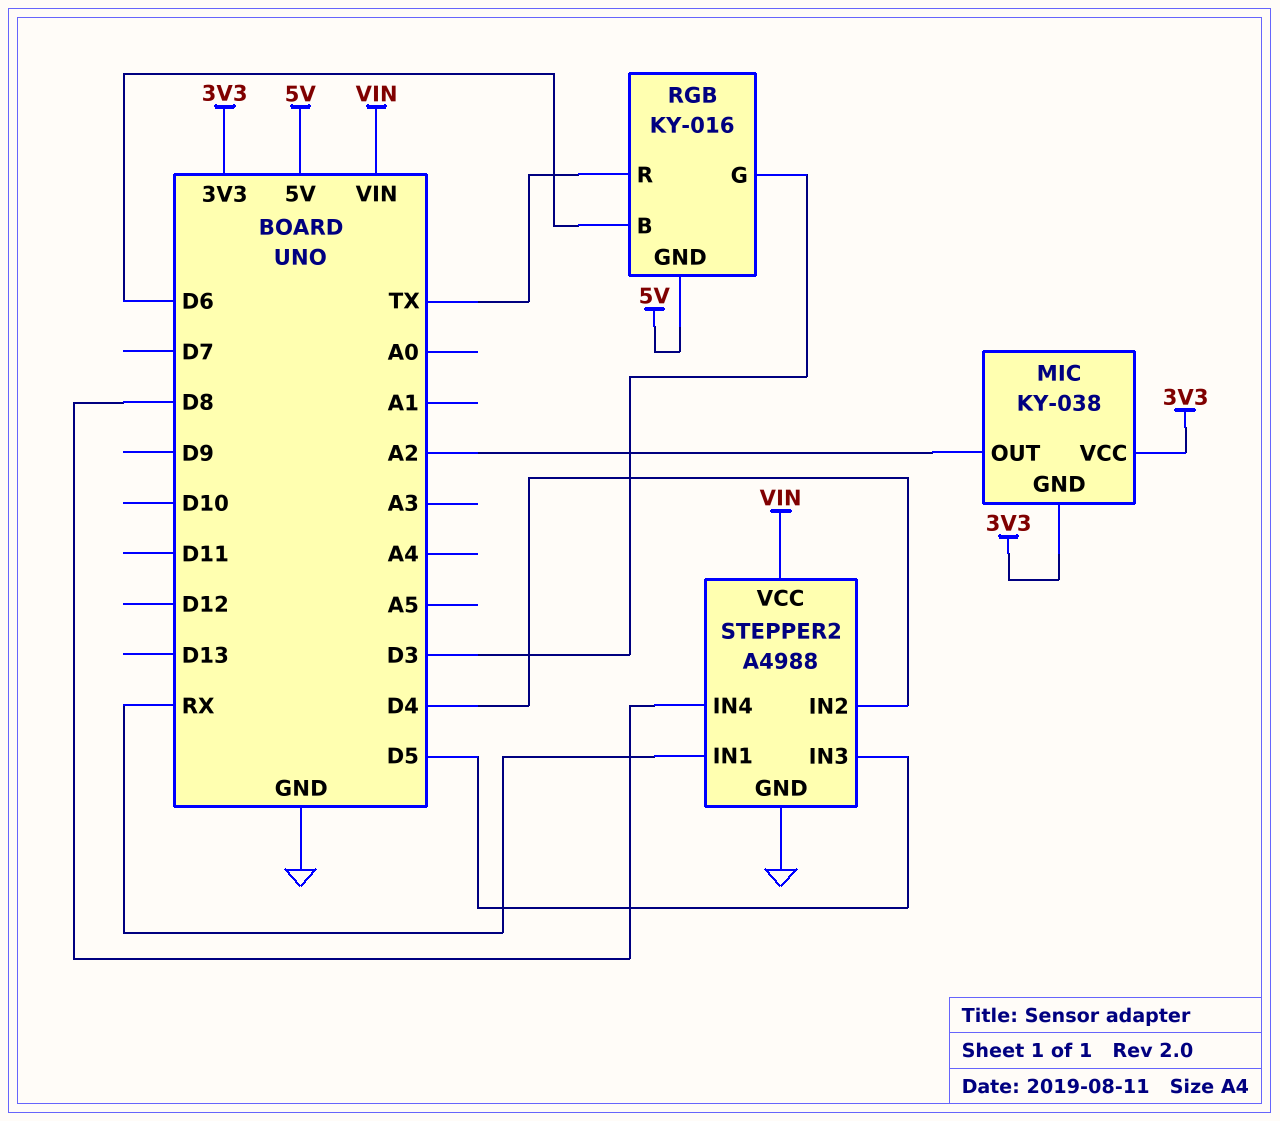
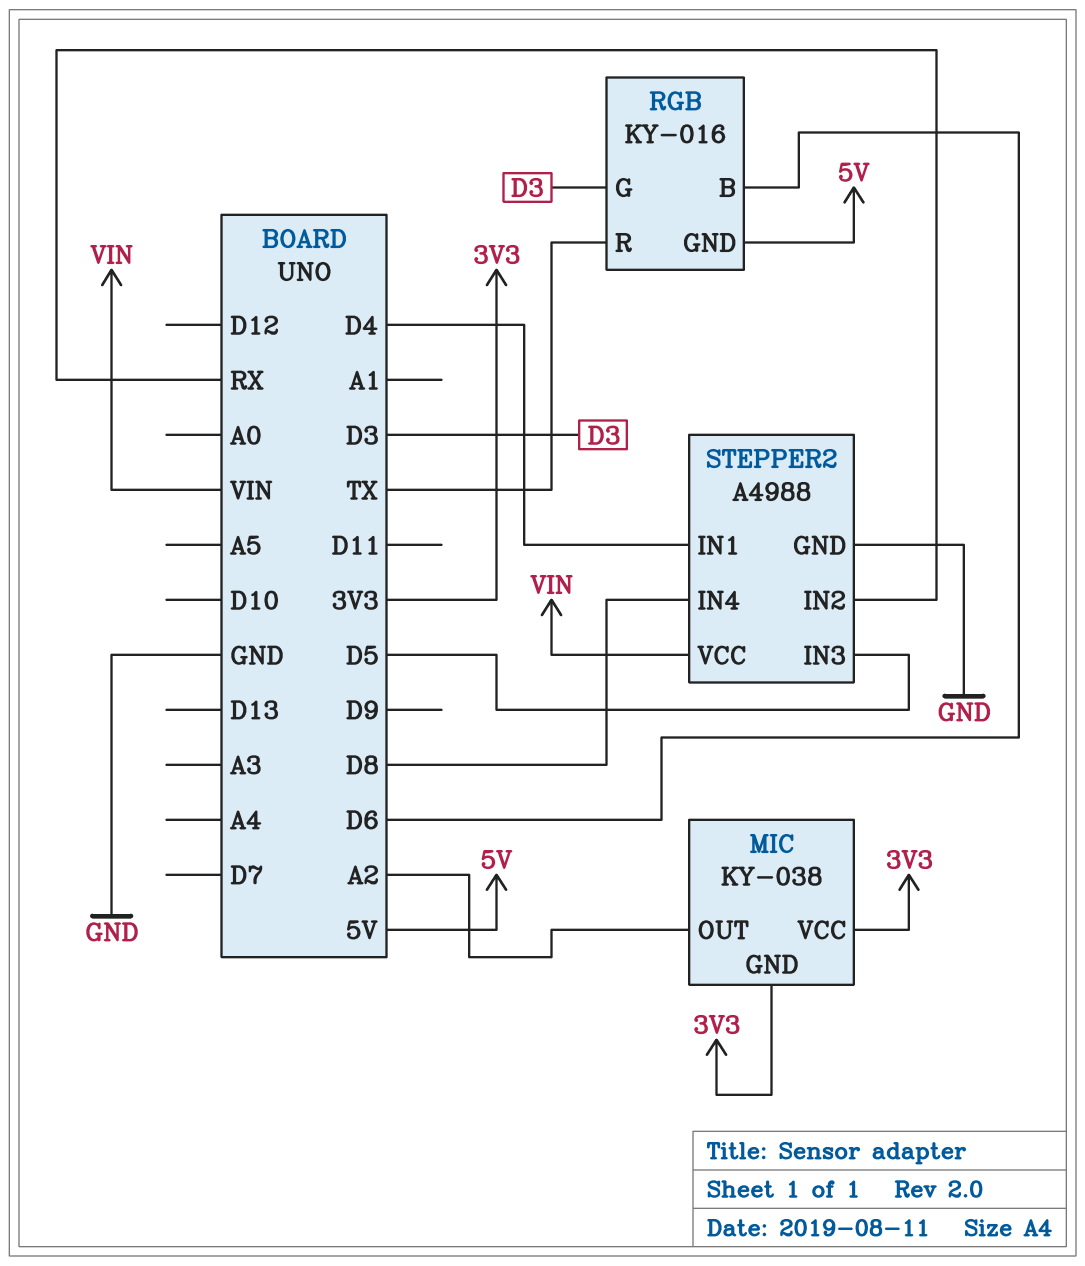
STEPPER2 pin IN1: RX -> D4
STEPPER2 pin IN2: D4 -> RX

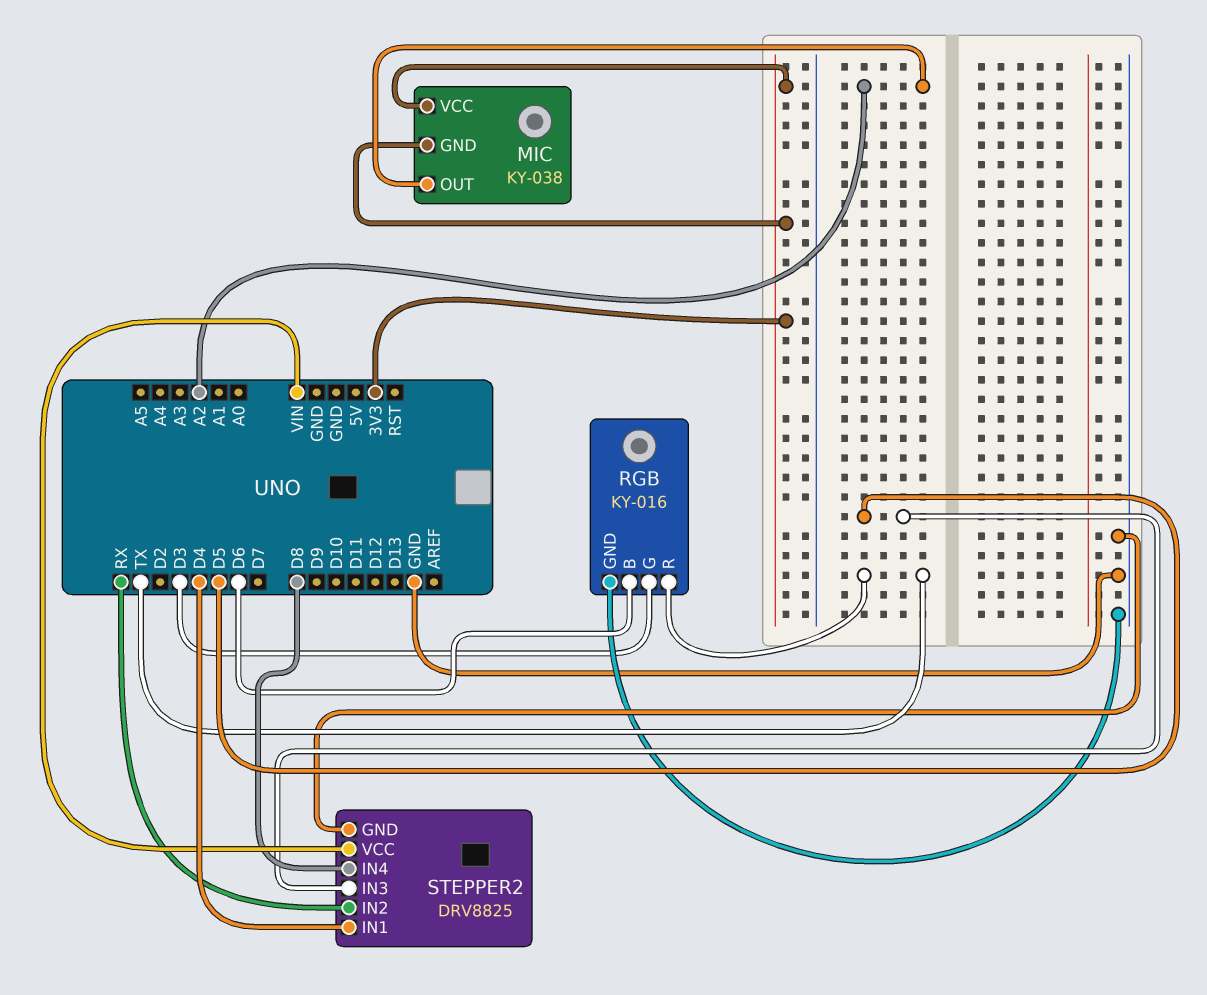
RGB pin GND: 5V -> GND
STEPPER2: A4988 -> DRV8825

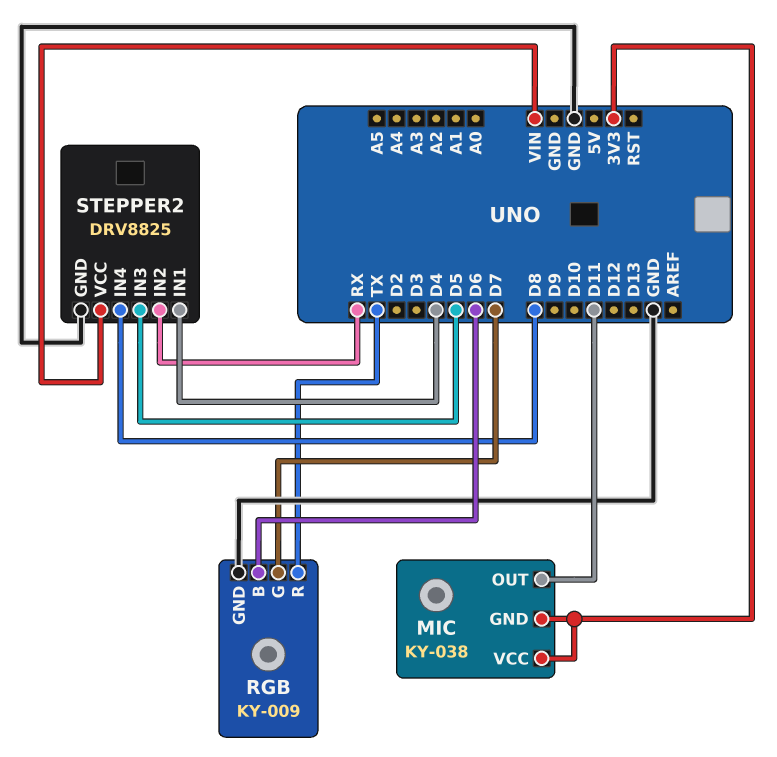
MIC pin OUT: A2 -> D11
RGB: KY-016 -> KY-009
RGB pin G: D3 -> D7

